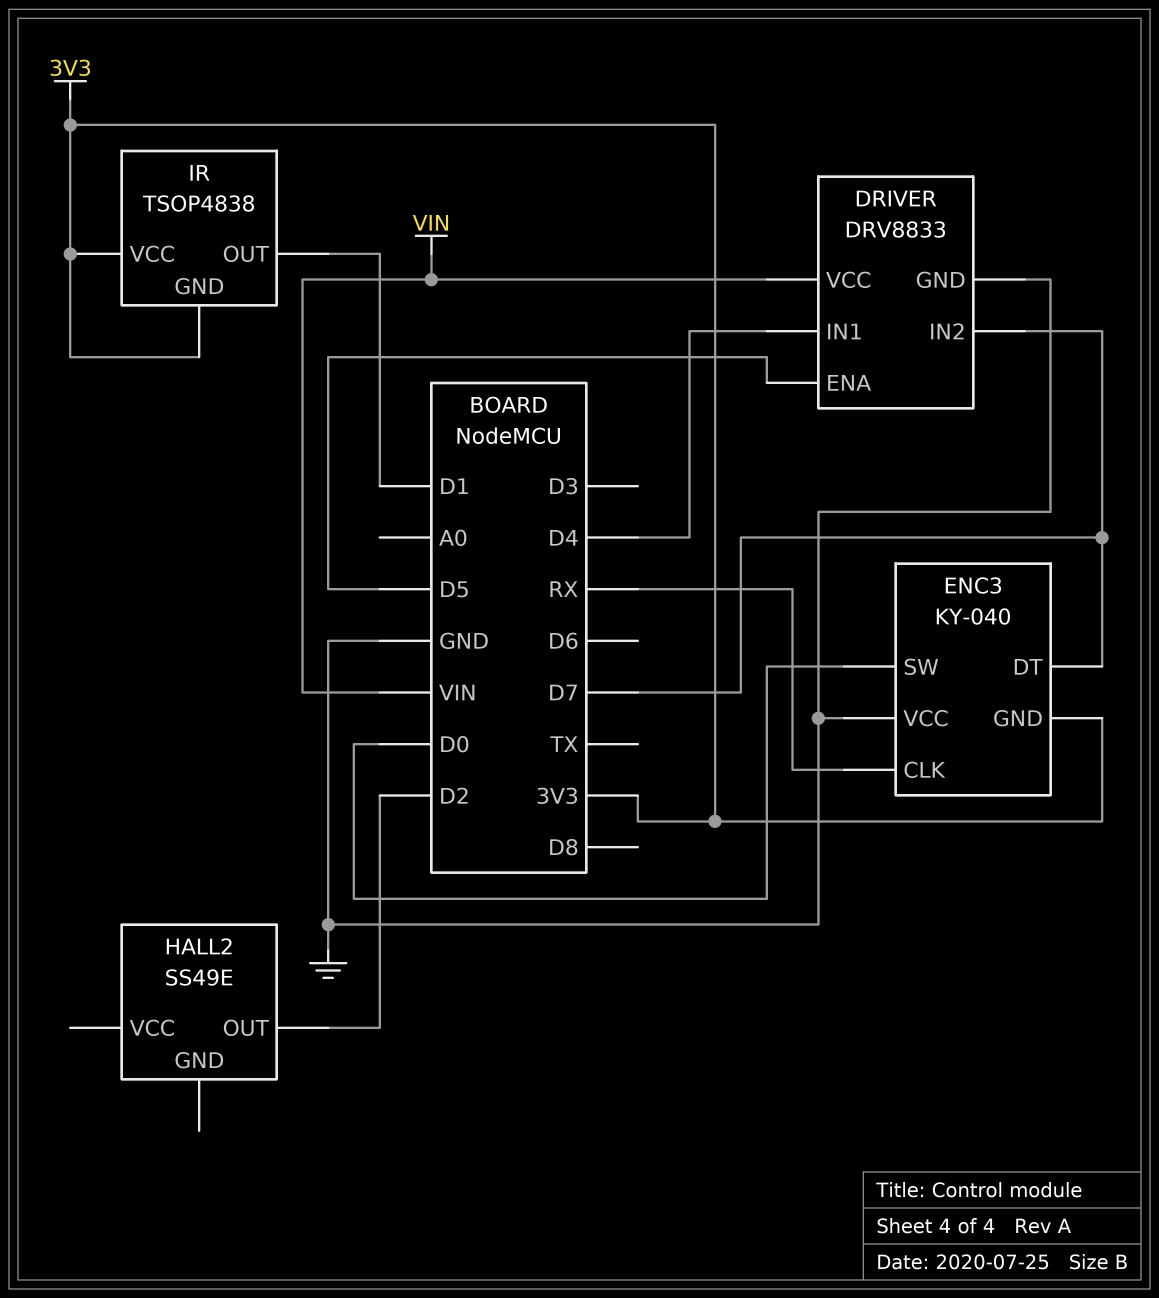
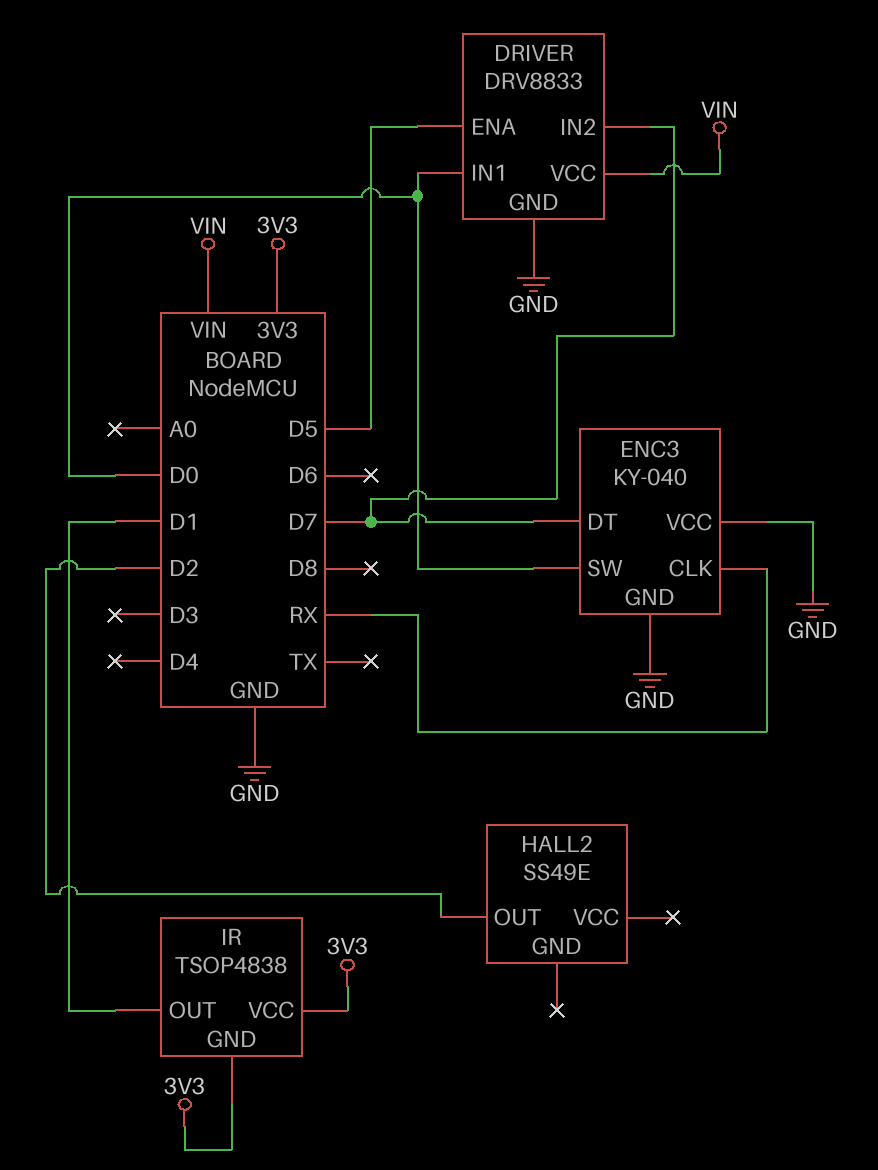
DRIVER pin IN1: D4 -> D0
ENC3 pin GND: 3V3 -> GND

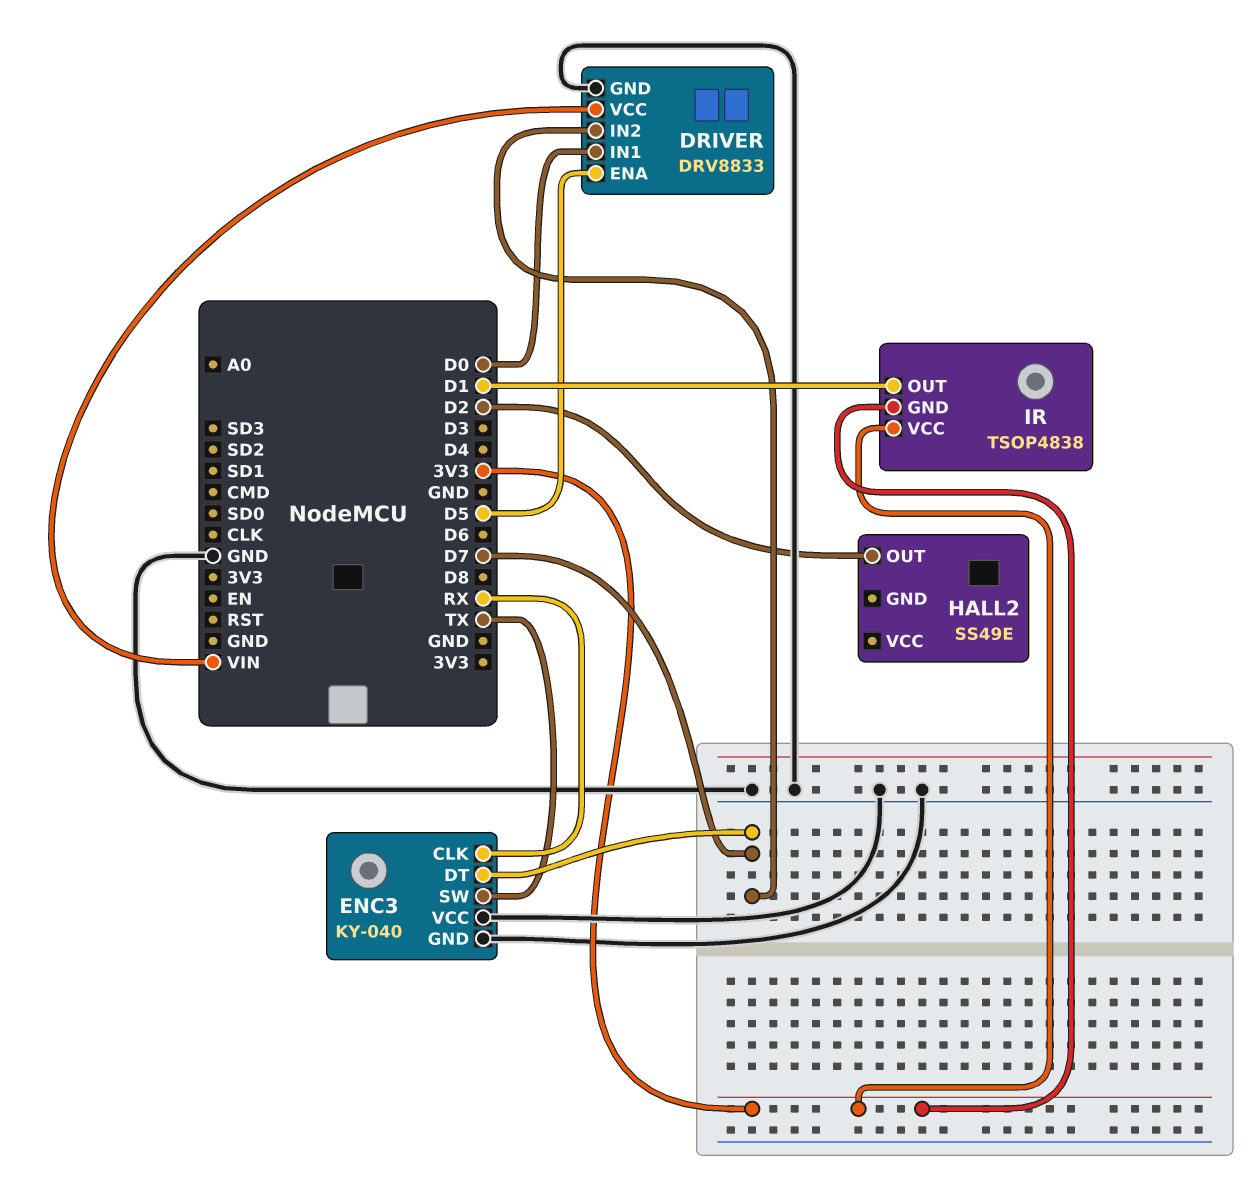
ENC3 pin SW: D0 -> TX

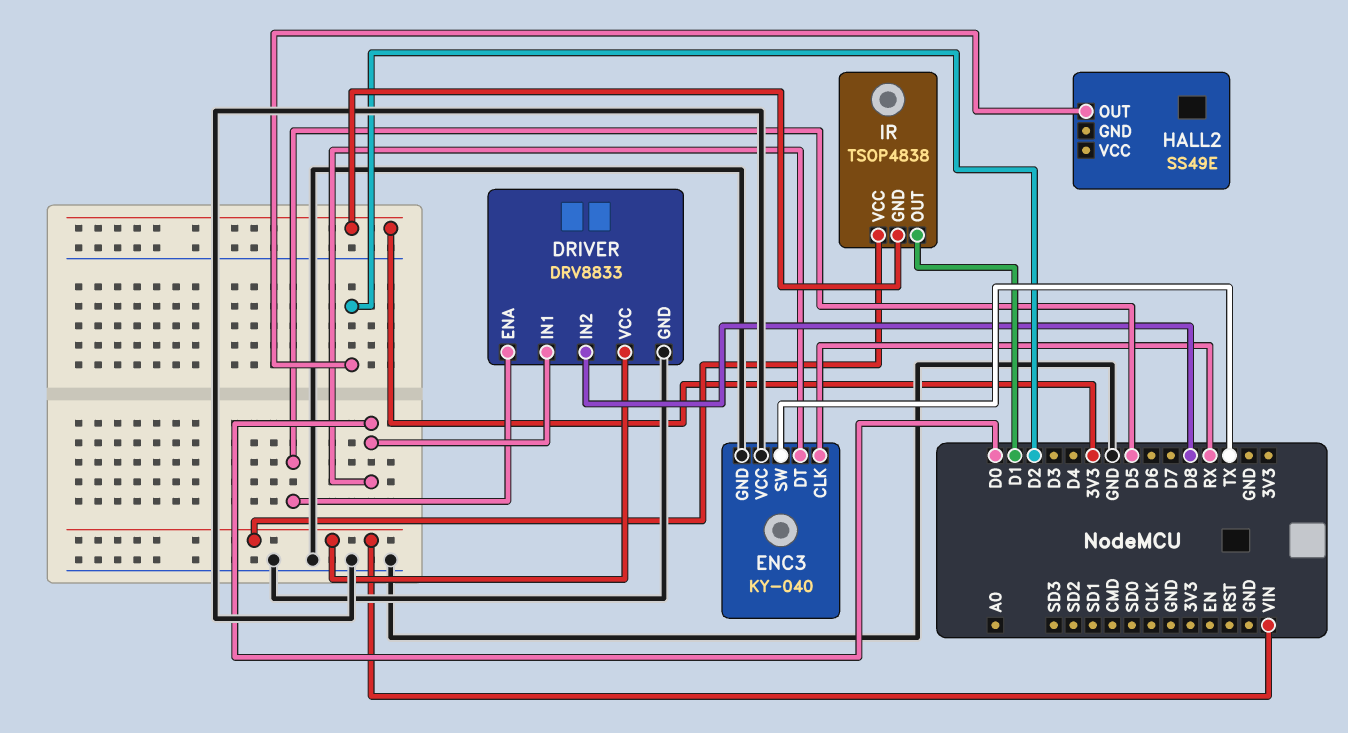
DRIVER pin IN2: D7 -> D8
ENC3 pin DT: D7 -> D0
IR pin VCC: 3V3 -> VIN

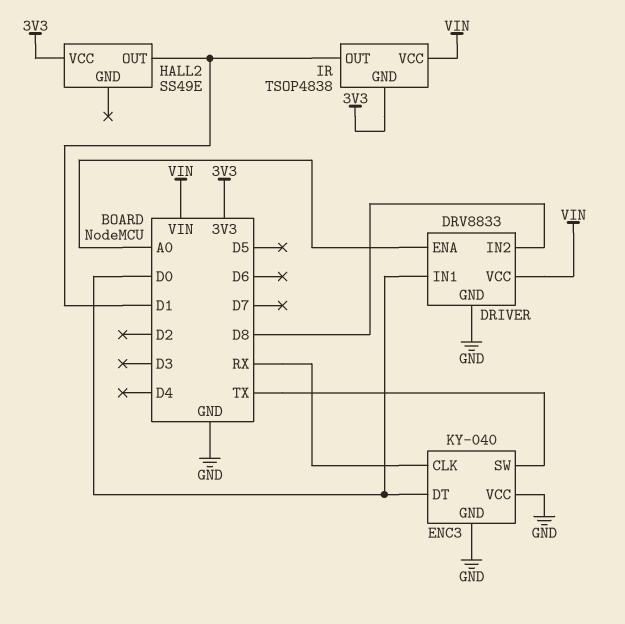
DRIVER pin ENA: D5 -> A0
HALL2 pin OUT: D2 -> D1
HALL2 pin VCC: none -> 3V3

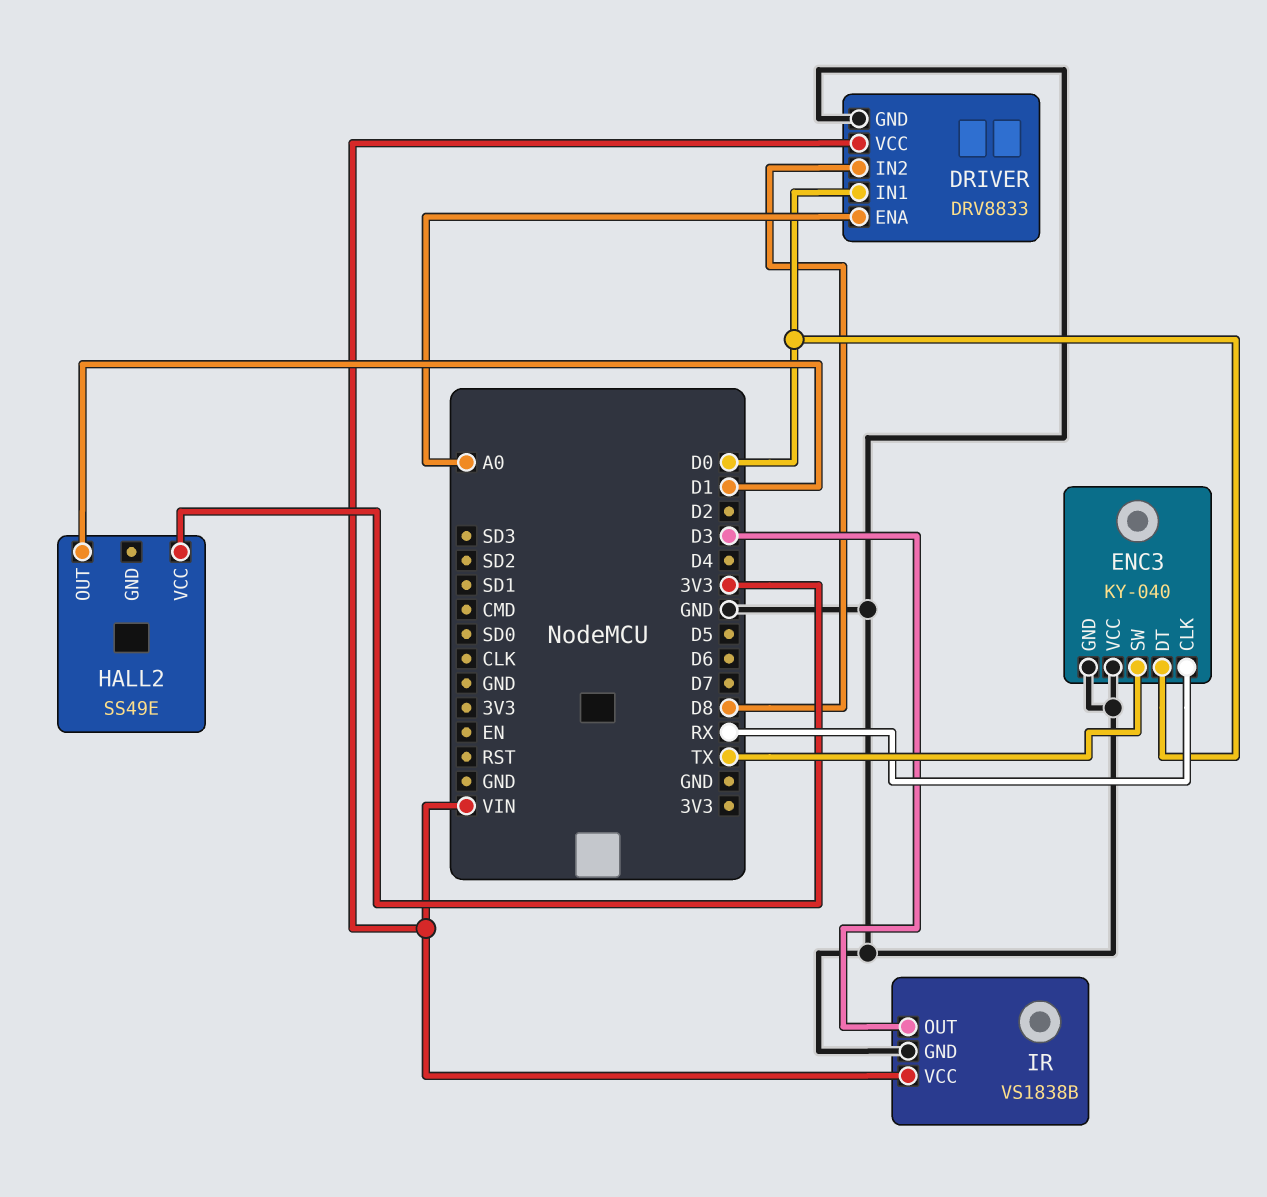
IR: TSOP4838 -> VS1838B
IR pin GND: 3V3 -> GND
IR pin OUT: D1 -> D3

